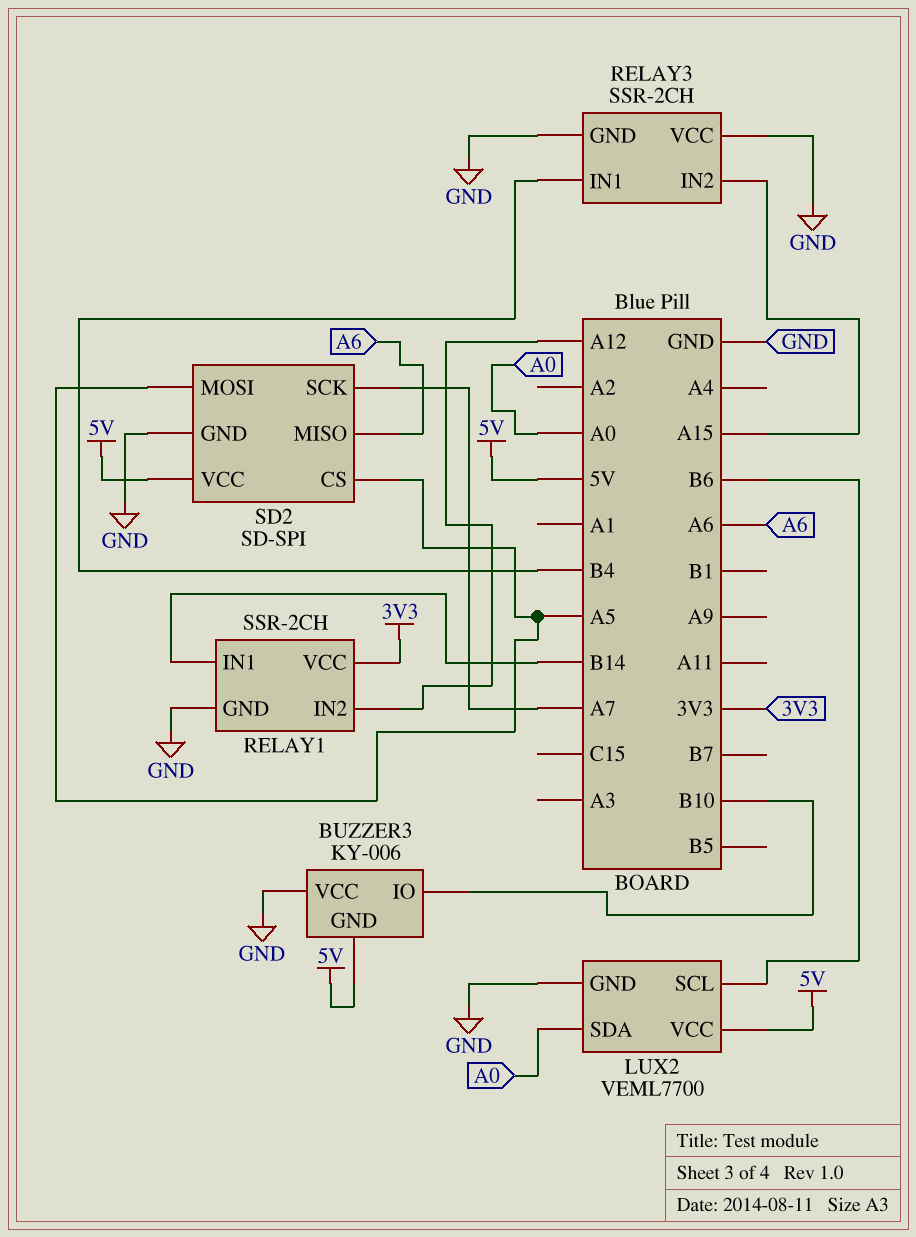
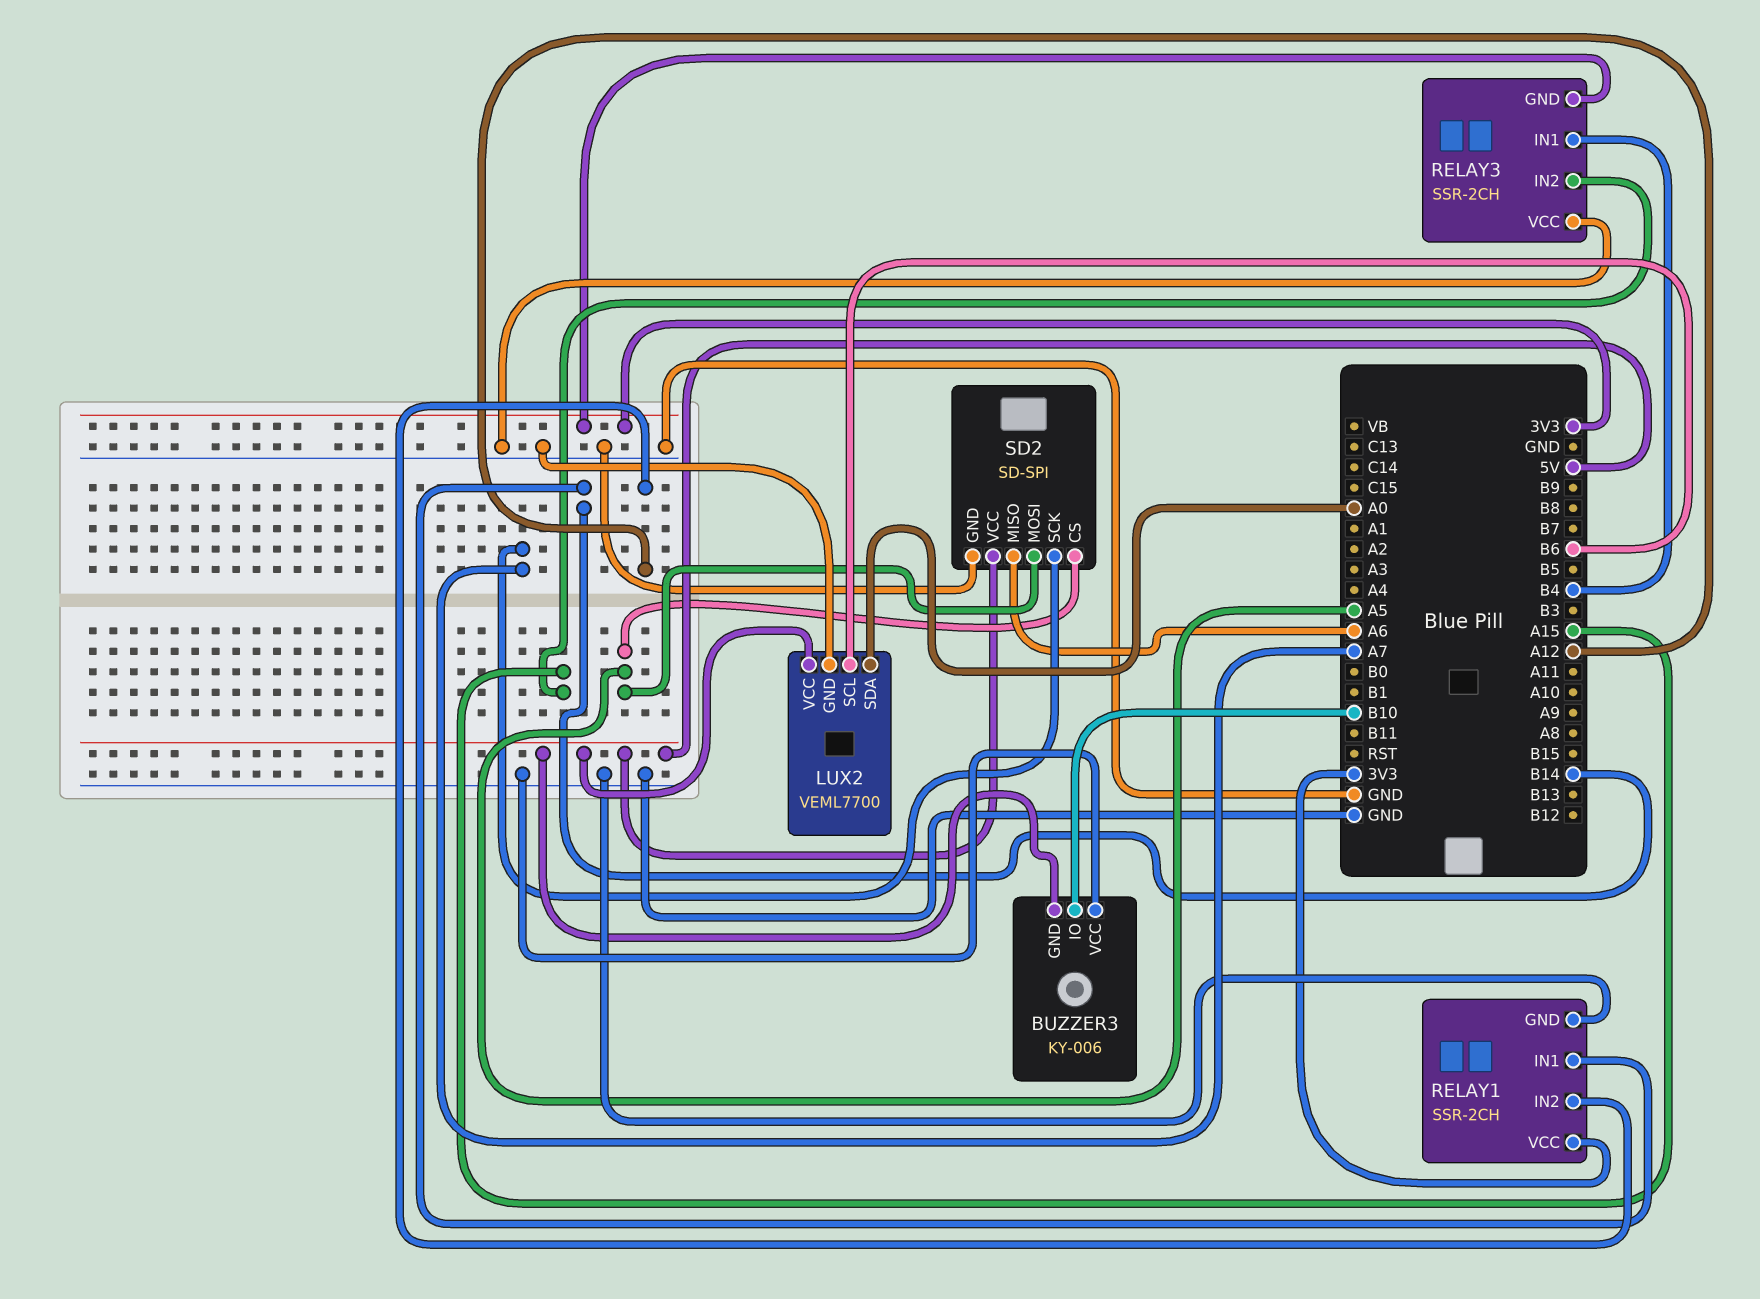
RELAY3 pin GND: GND -> 3V3

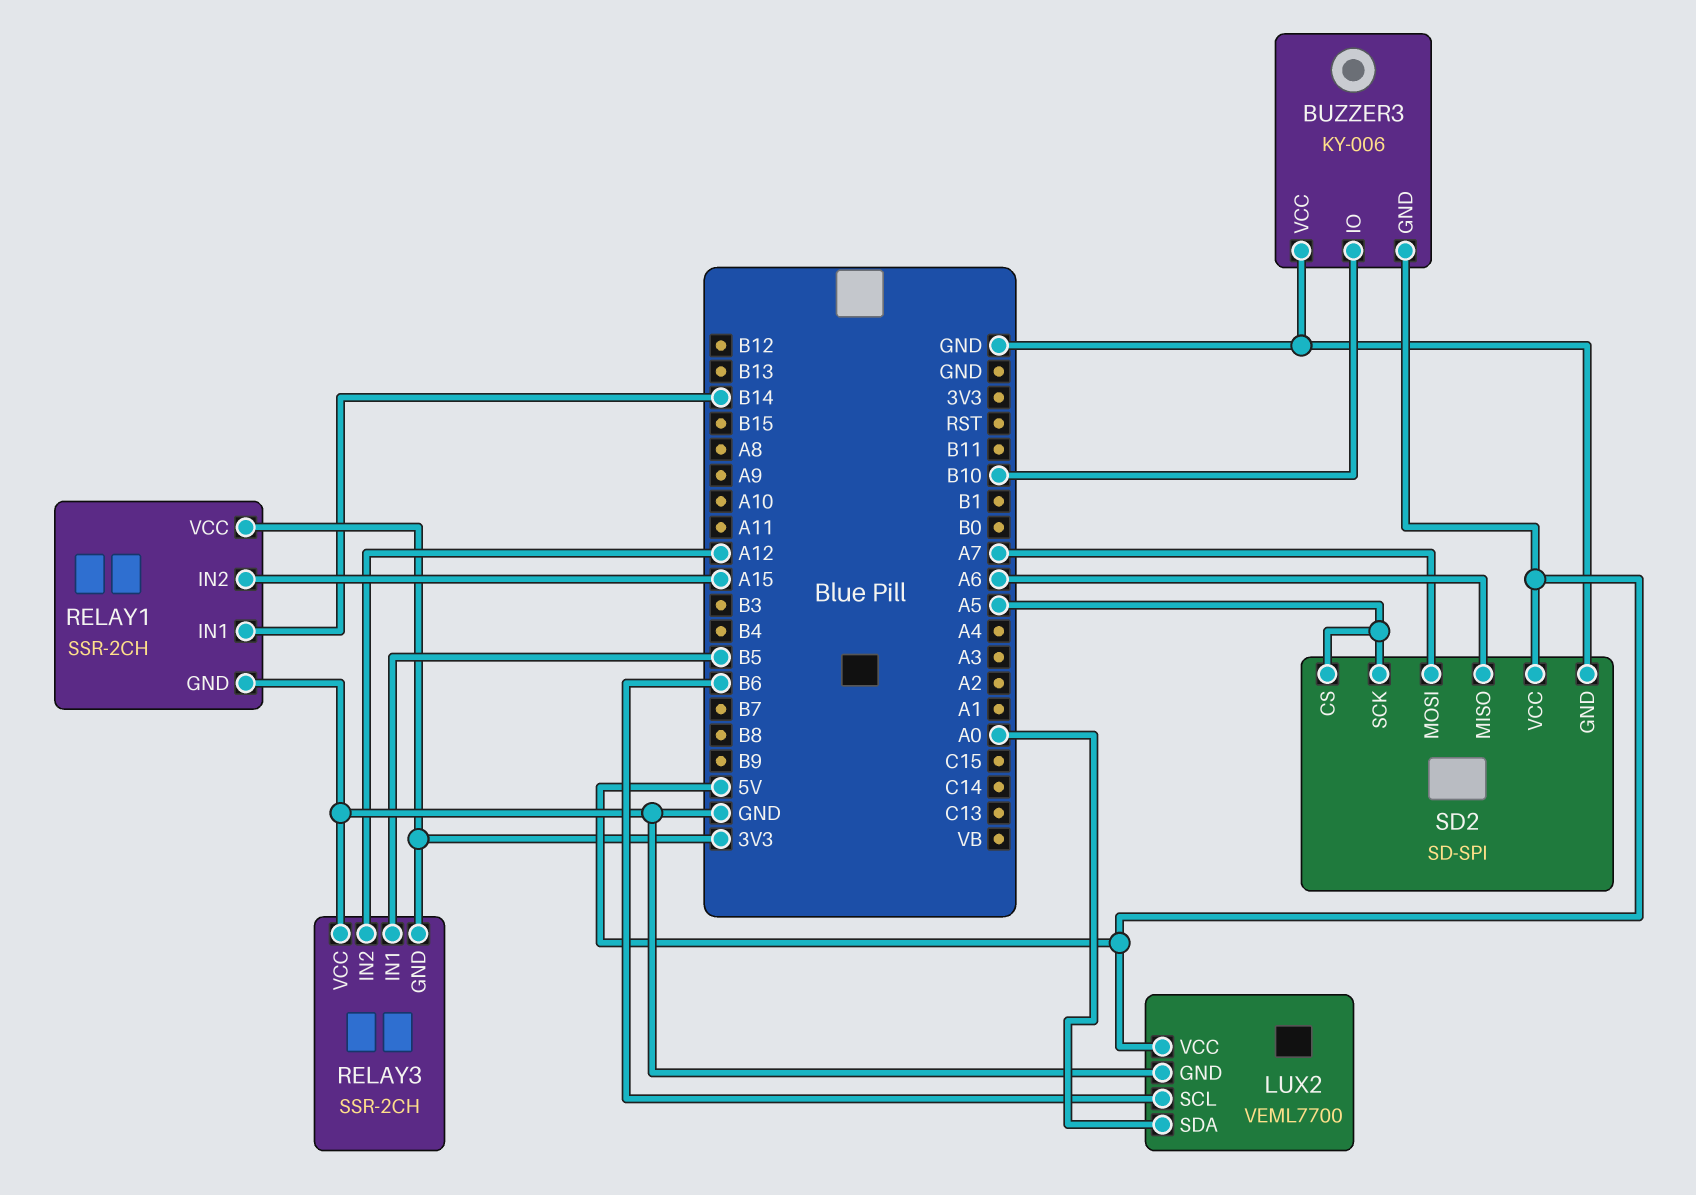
RELAY1 pin IN2: A12 -> A15
RELAY3 pin IN1: B4 -> B5
RELAY3 pin IN2: A15 -> A12
SD2 pin MOSI: A5 -> A7
SD2 pin SCK: A7 -> A5

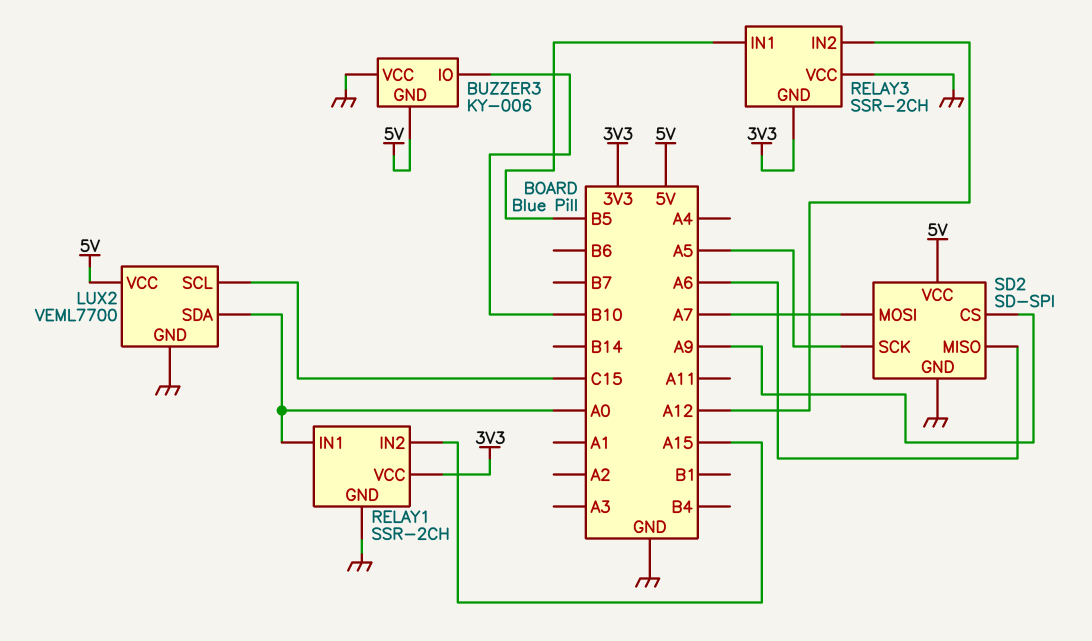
LUX2 pin SCL: B6 -> C15
RELAY1 pin IN1: B14 -> A0
SD2 pin CS: A5 -> A9

